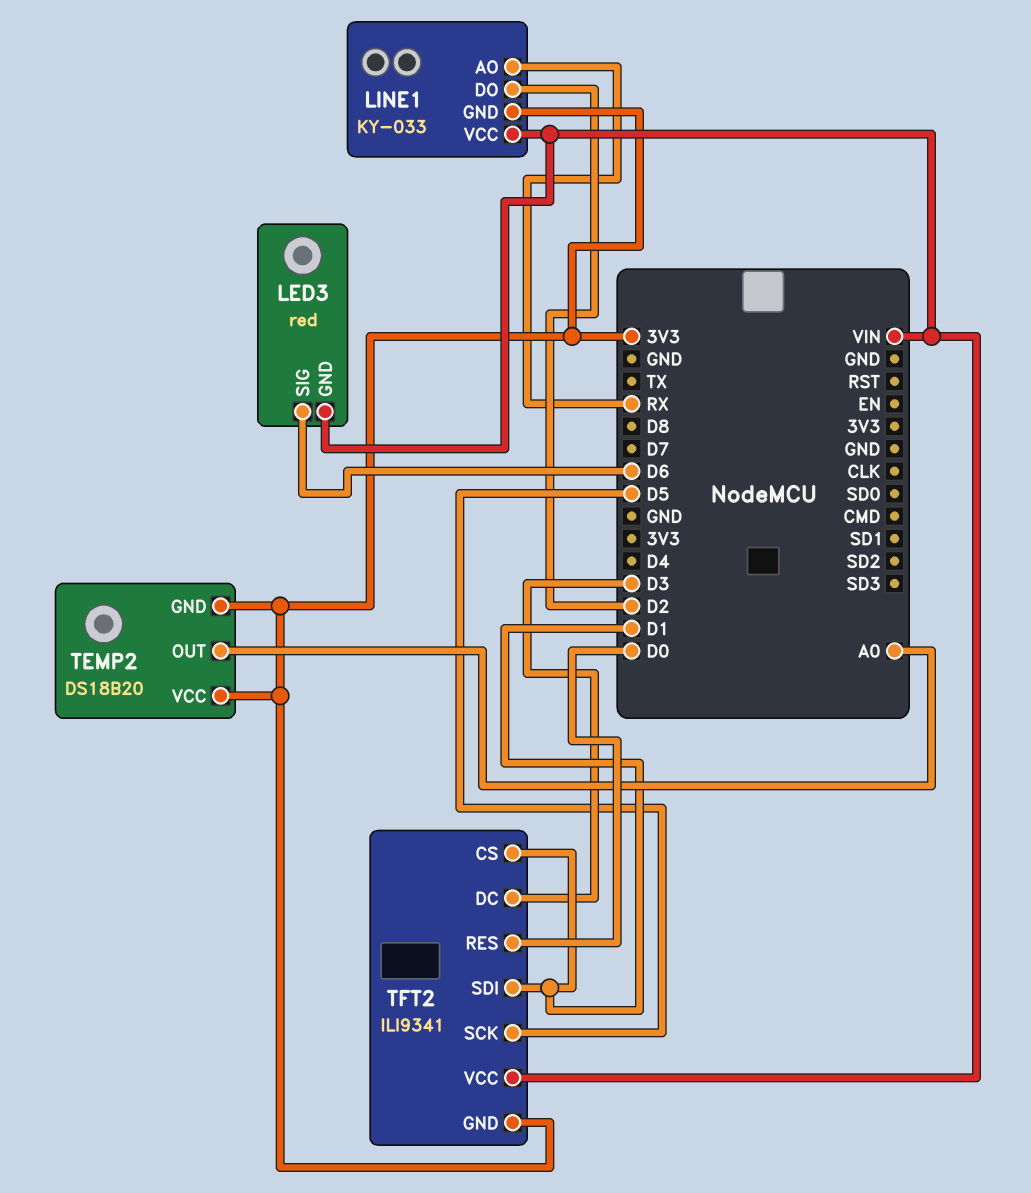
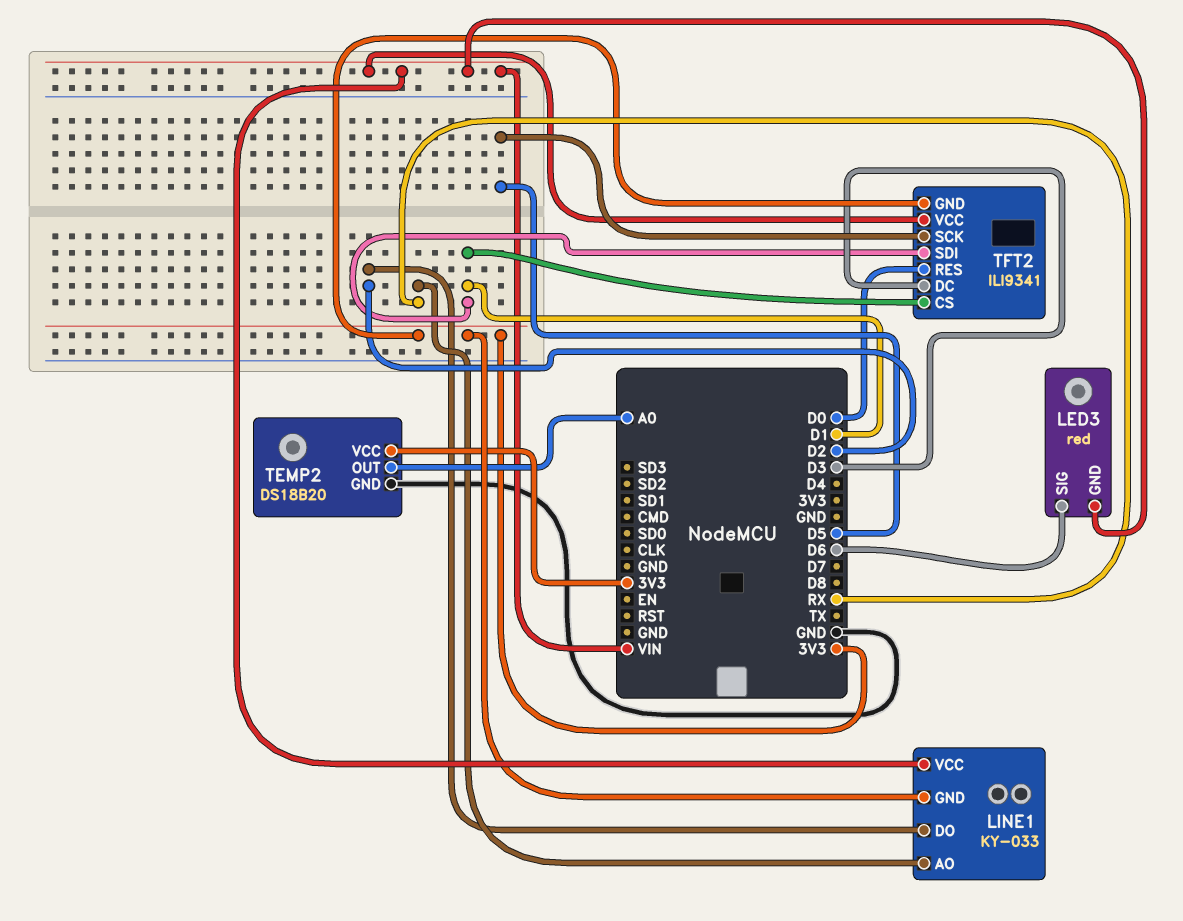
TEMP2 pin GND: 3V3 -> GND

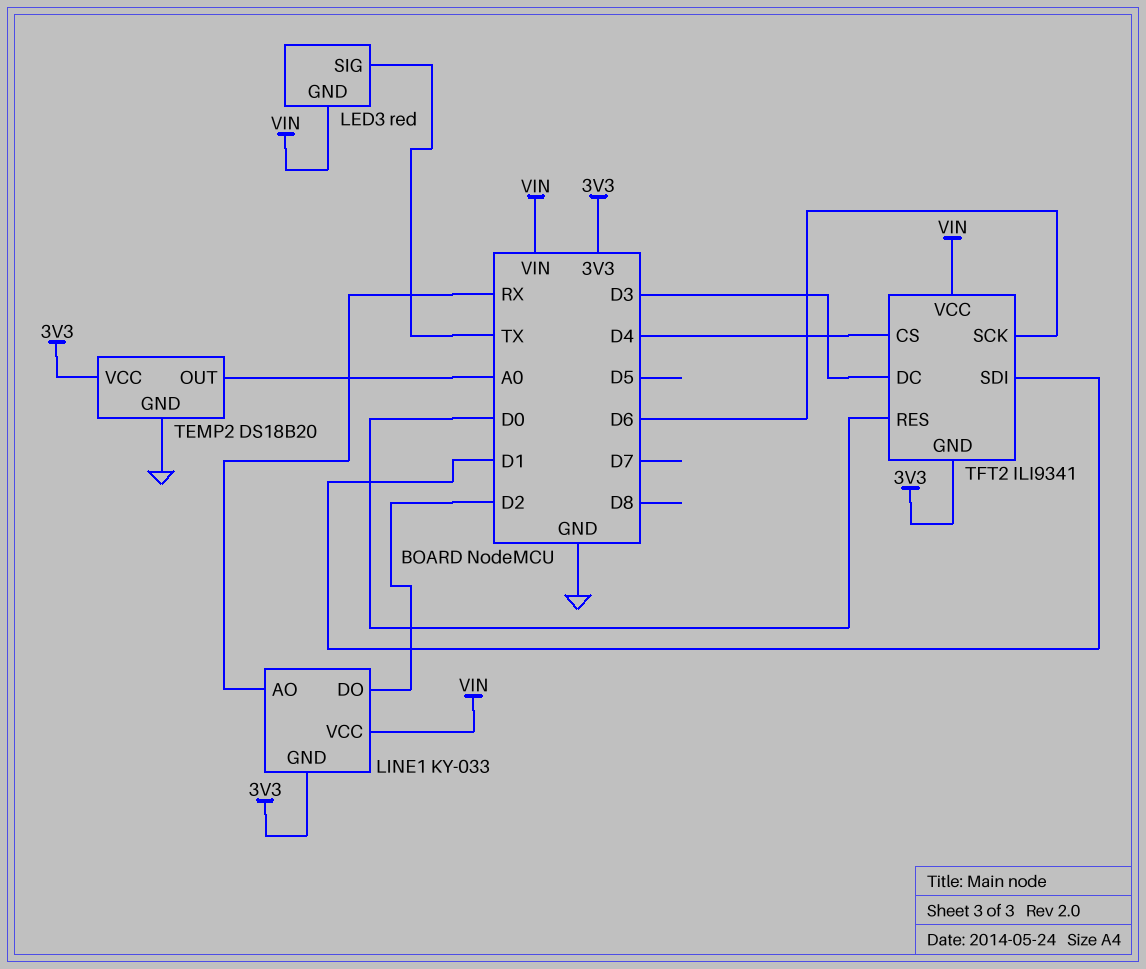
LED3 pin SIG: D6 -> TX
TFT2 pin CS: D1 -> D4
TFT2 pin SCK: D5 -> D6

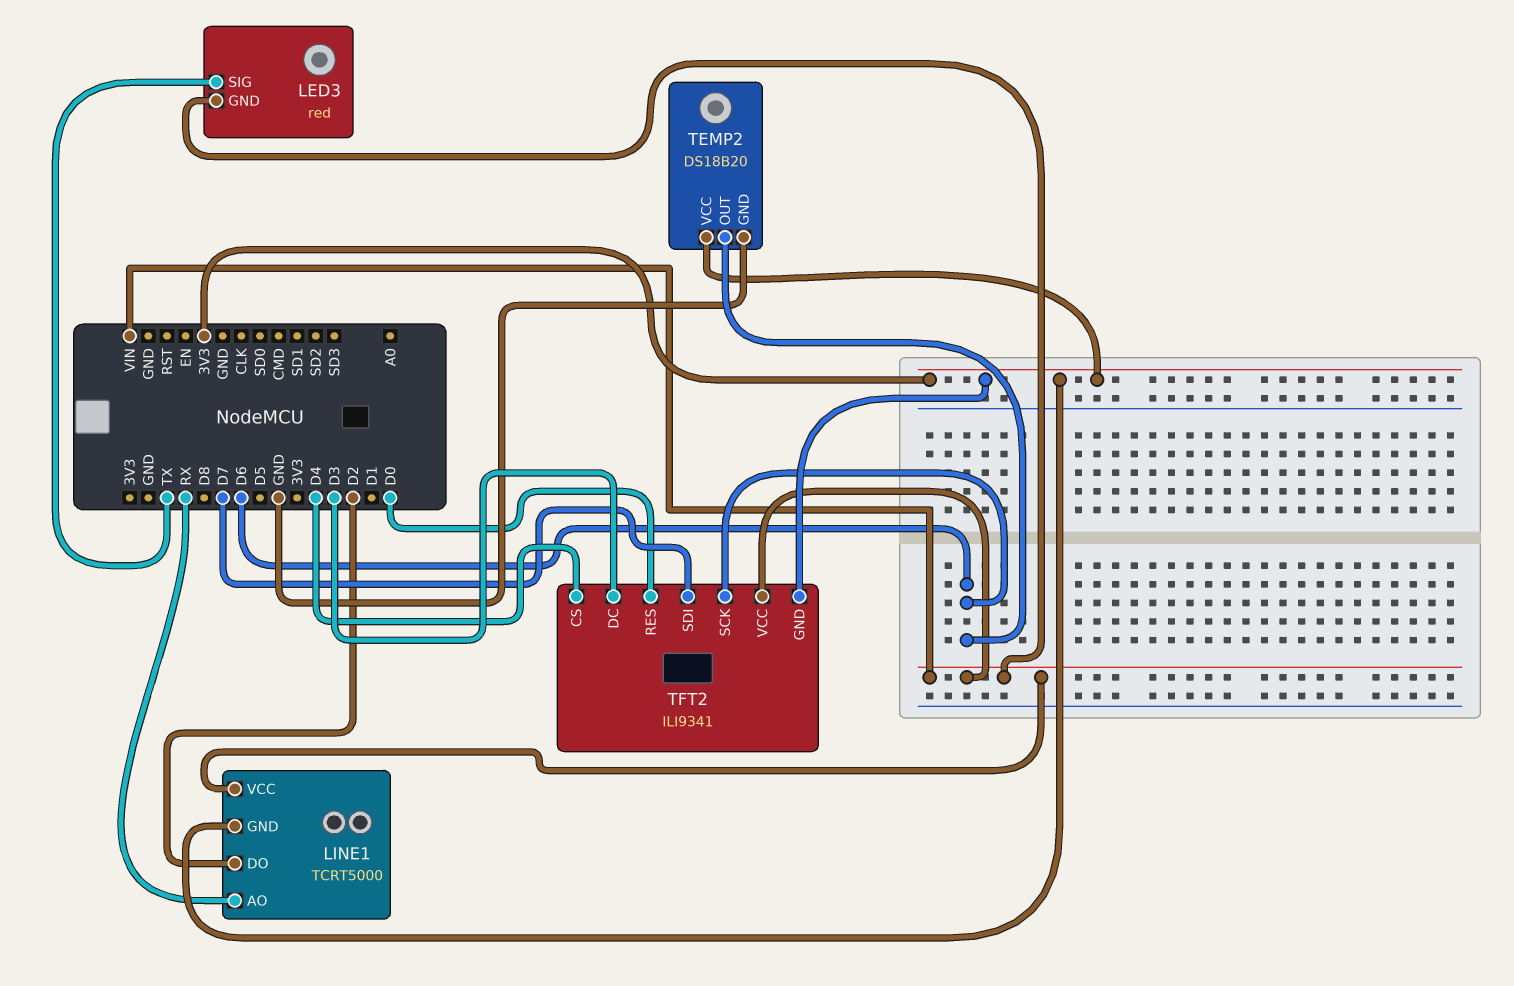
LINE1: KY-033 -> TCRT5000
TEMP2 pin OUT: A0 -> D6
TFT2 pin SDI: D1 -> D7

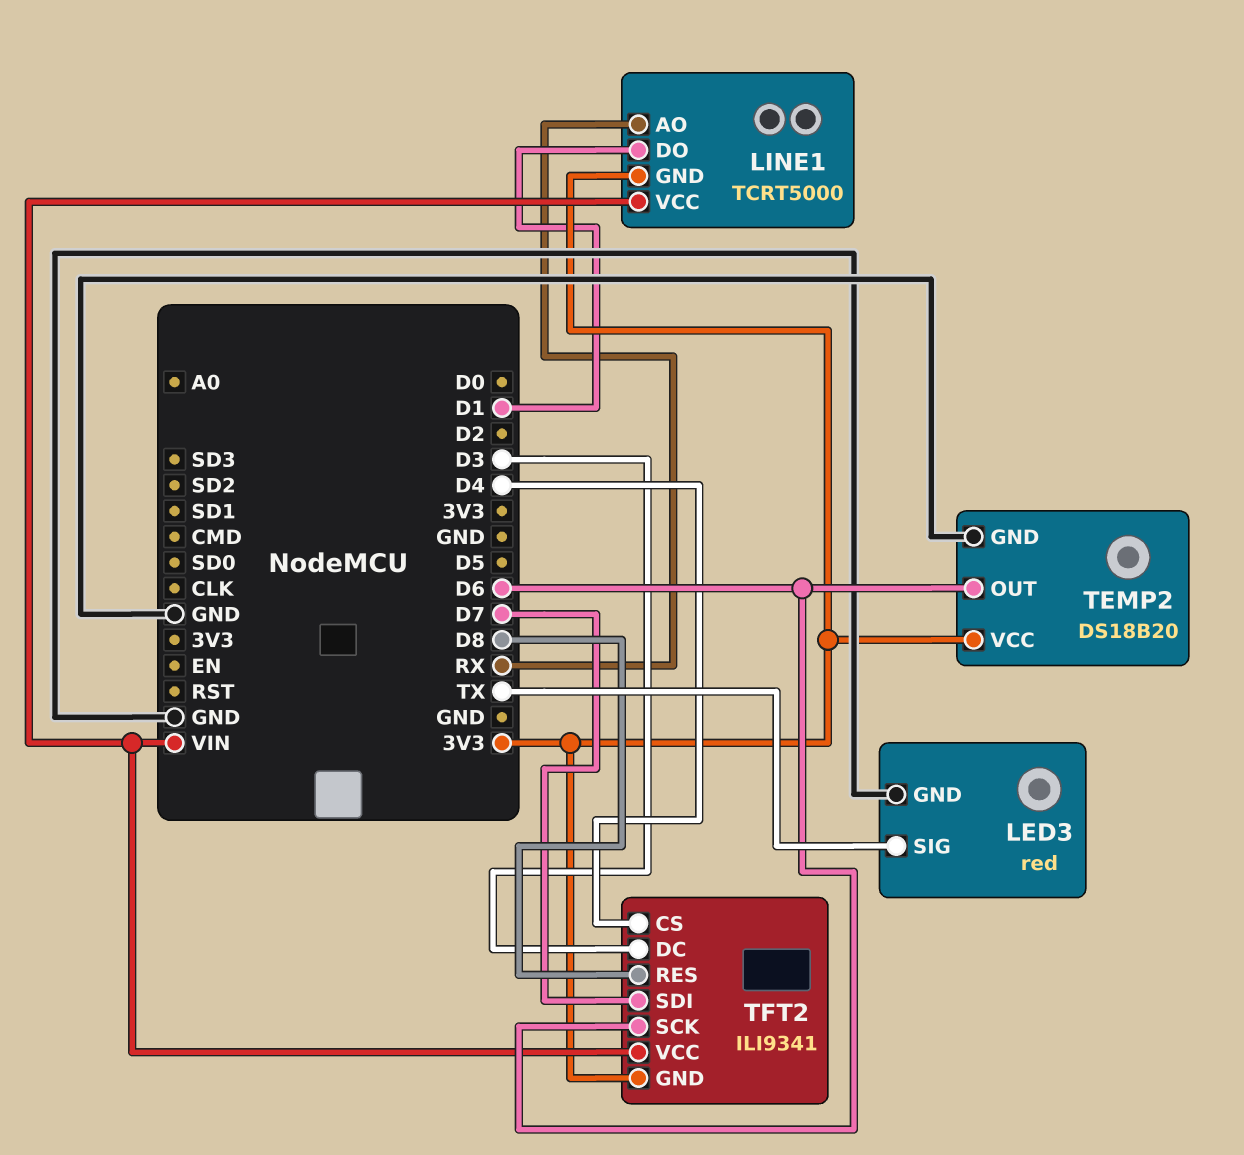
LED3 pin GND: VIN -> GND
LINE1 pin DO: D2 -> D1
TFT2 pin RES: D0 -> D8

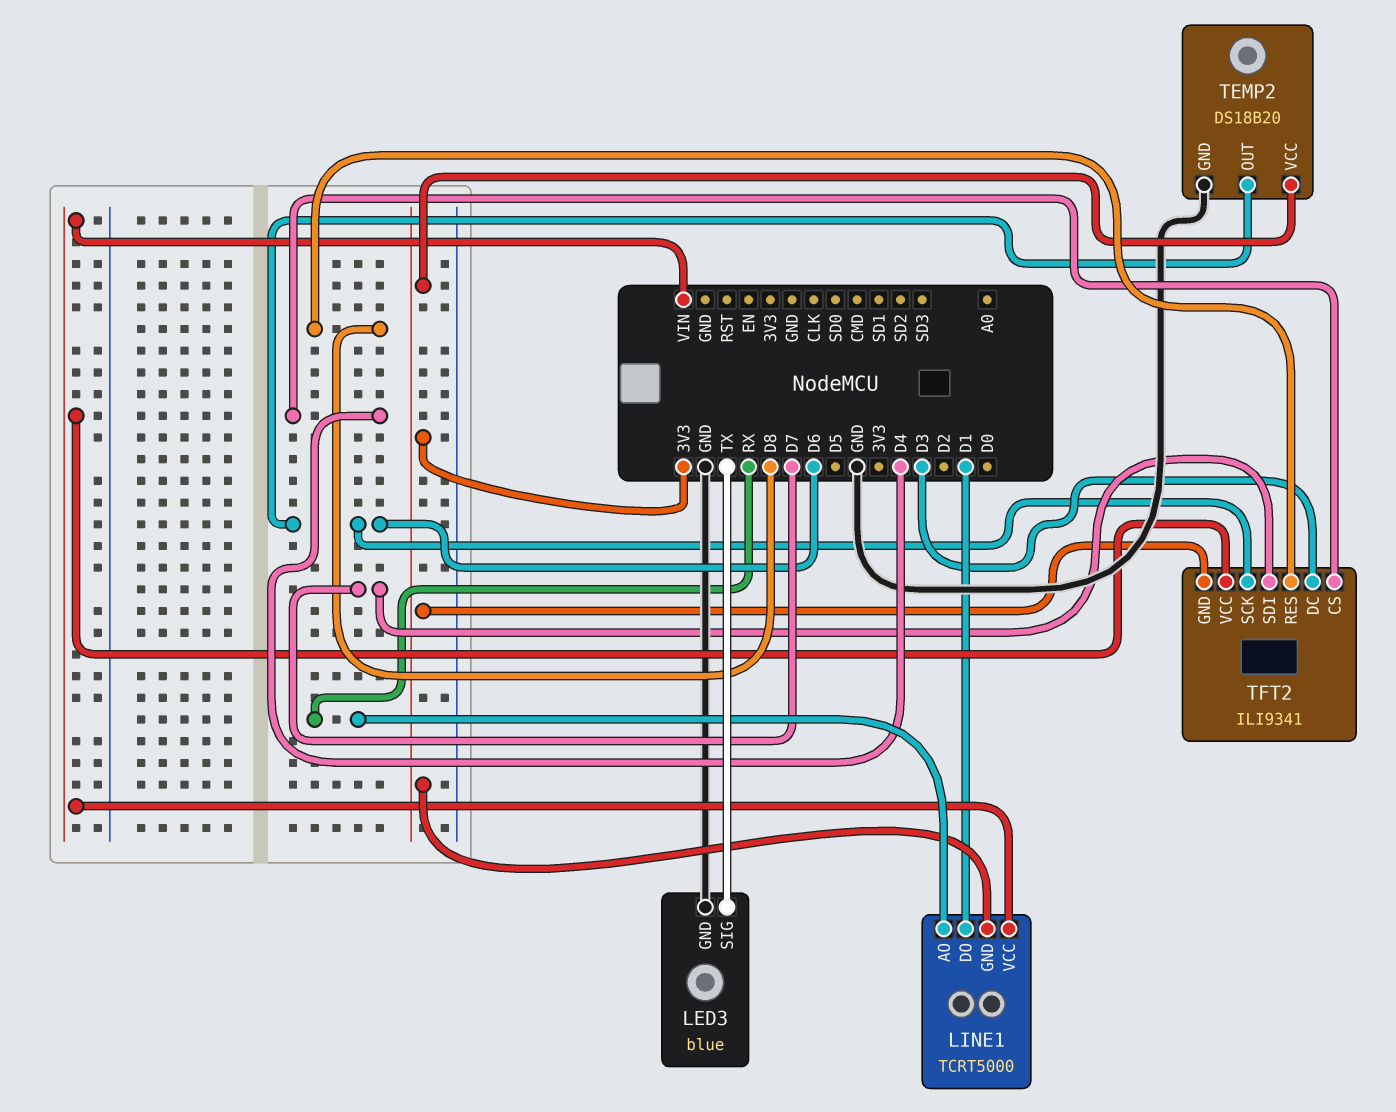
LED3: red -> blue

